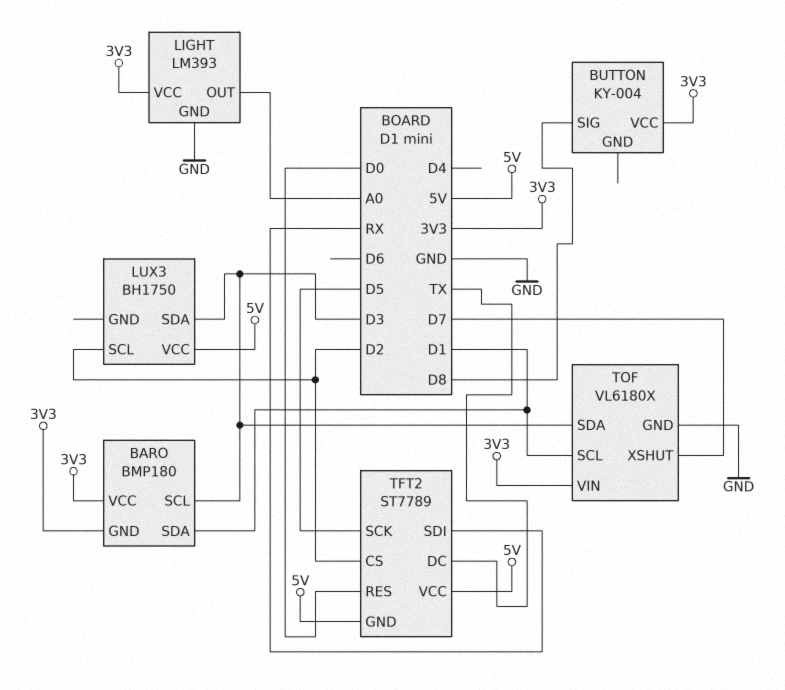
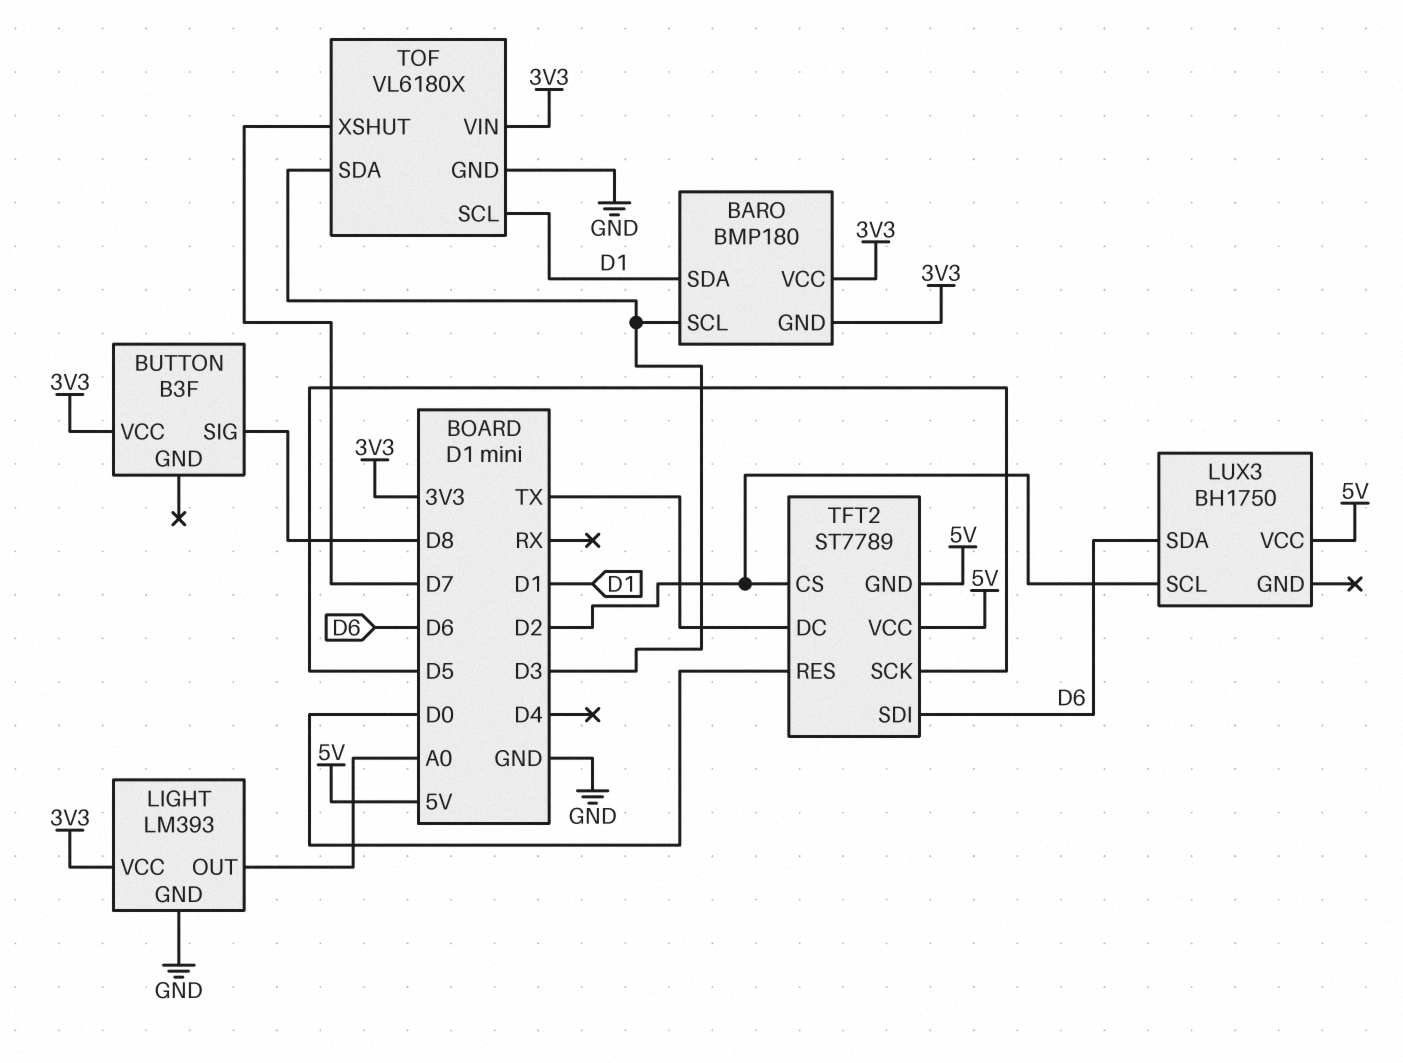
BUTTON: KY-004 -> B3F
LUX3 pin SDA: D3 -> D6
TFT2 pin SDI: RX -> D6

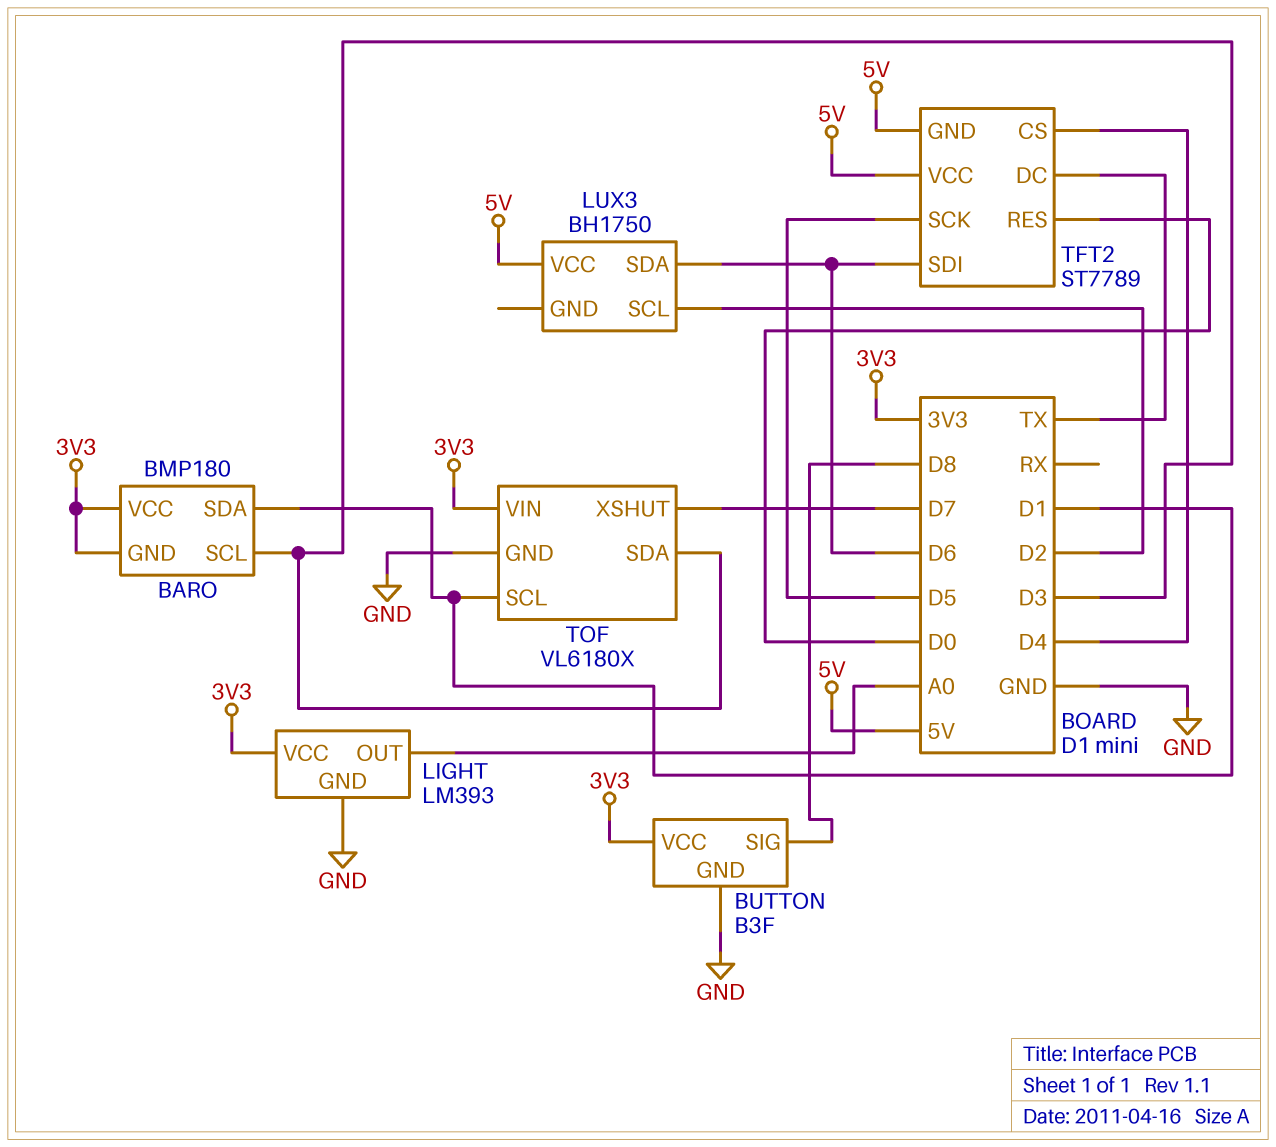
BUTTON pin GND: none -> GND
TFT2 pin CS: D2 -> D4

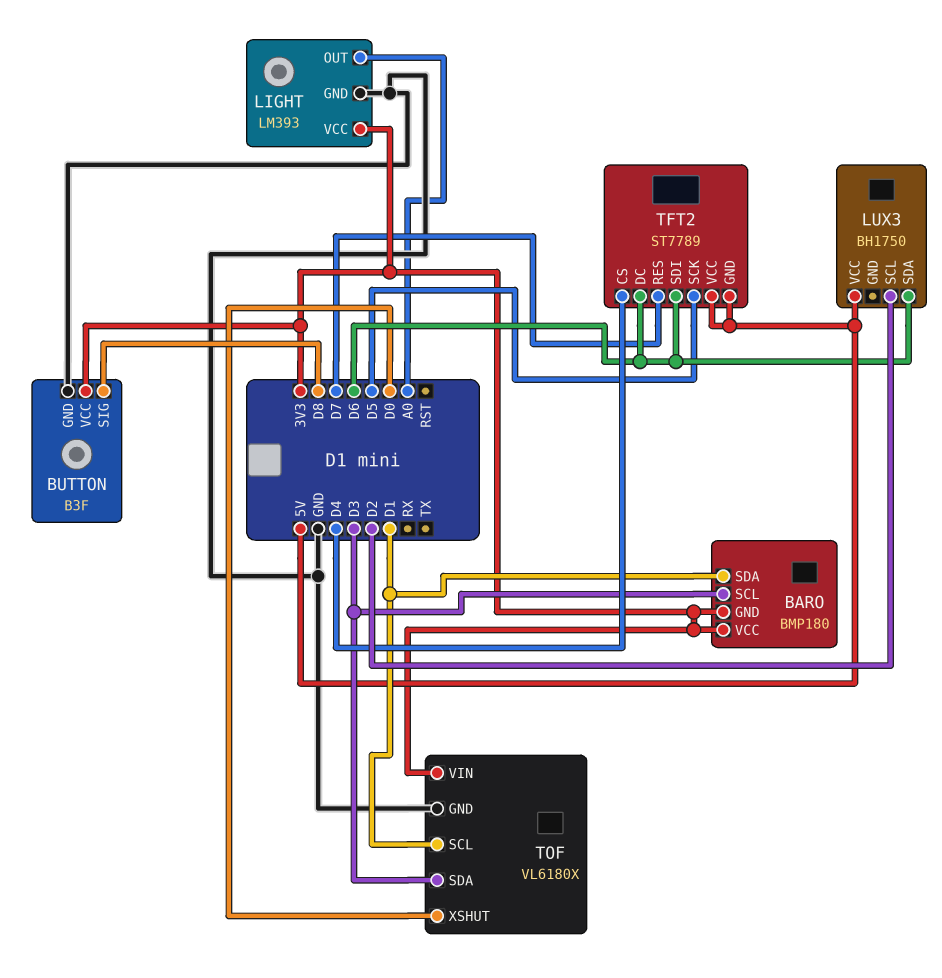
TFT2 pin DC: TX -> D6
TFT2 pin RES: D0 -> D7
TOF pin XSHUT: D7 -> D0

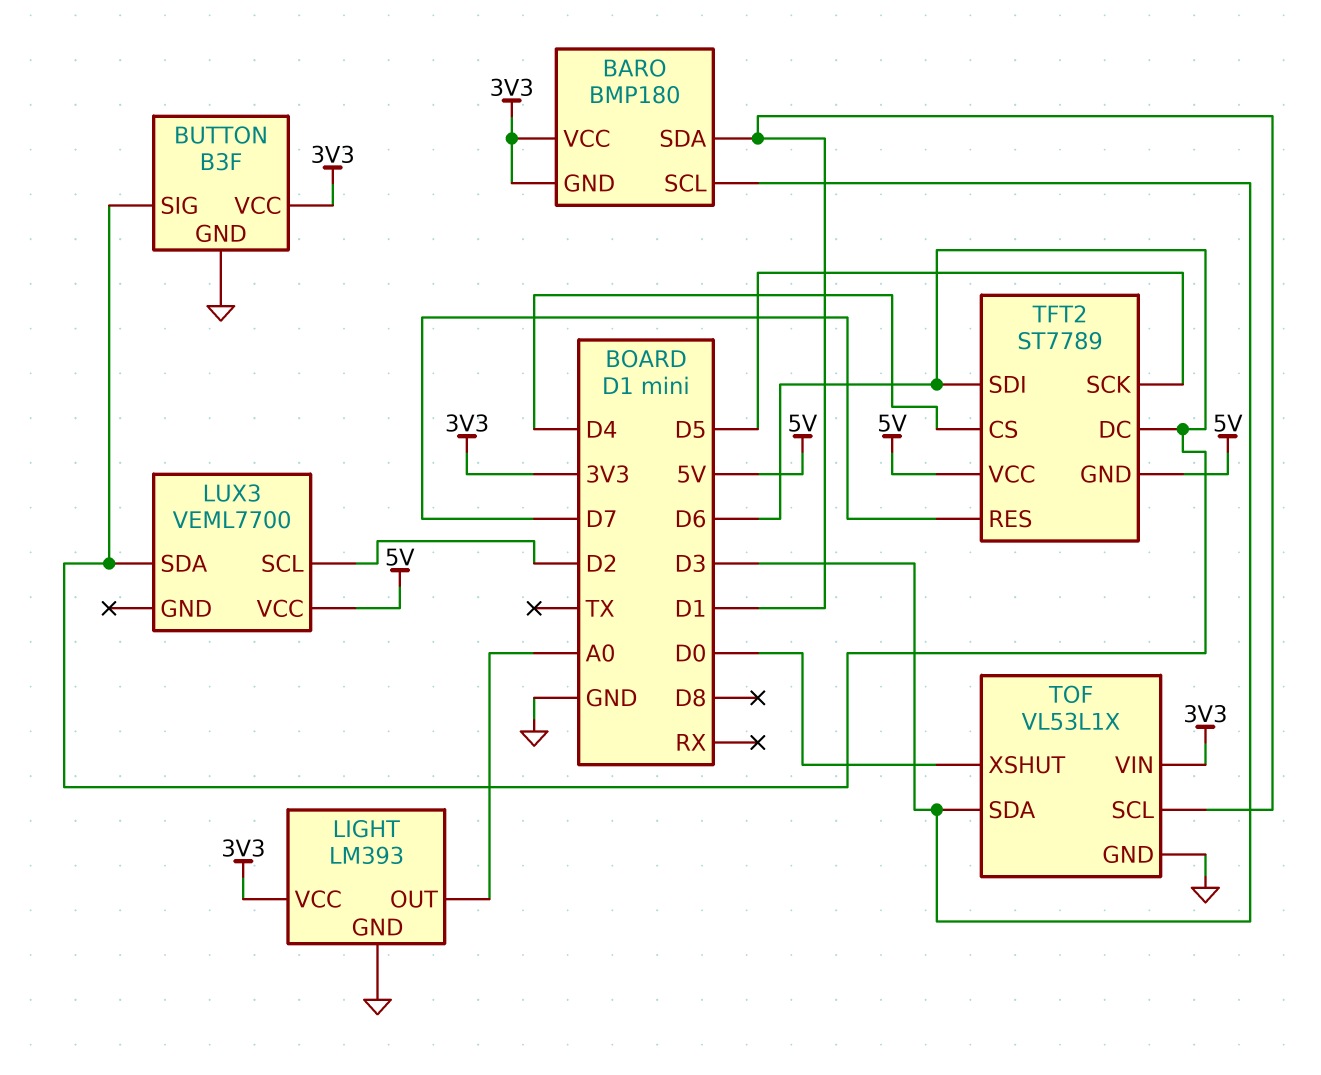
BUTTON pin SIG: D8 -> D6
LUX3: BH1750 -> VEML7700
TOF: VL6180X -> VL53L1X

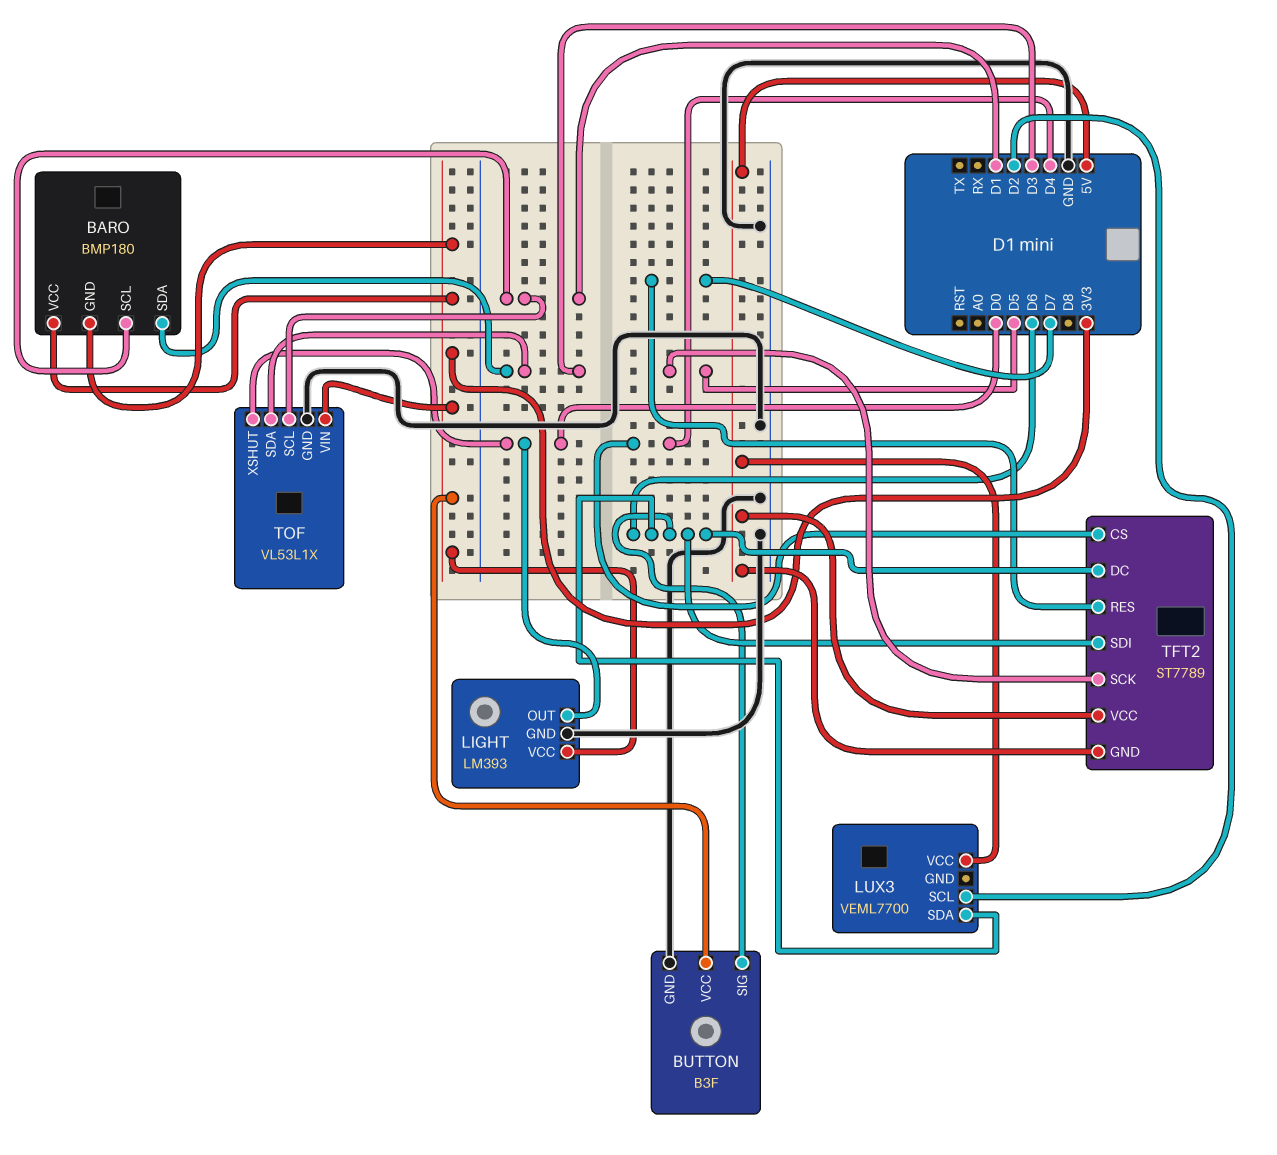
BARO pin SCL: D3 -> D1
BARO pin SDA: D1 -> D3
LIGHT pin OUT: A0 -> D0

